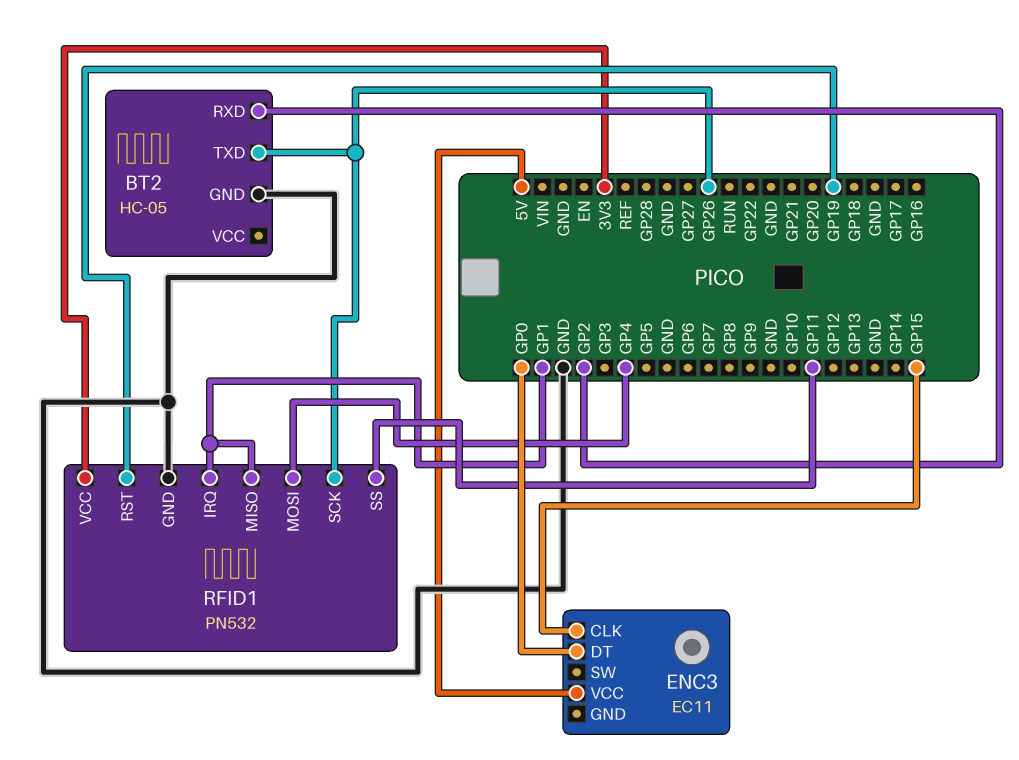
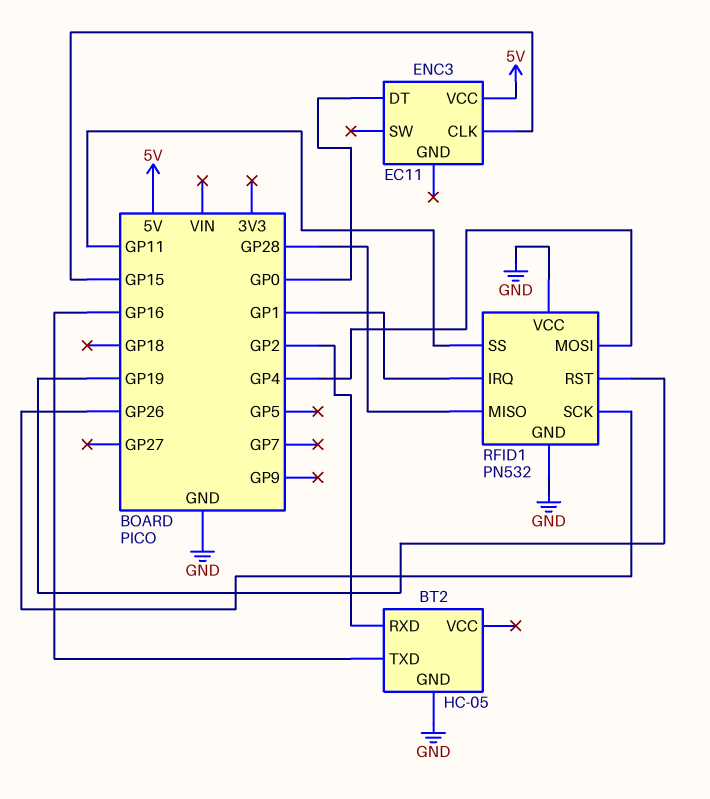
BT2 pin TXD: GP26 -> GP16
RFID1 pin MISO: GP1 -> GP28
RFID1 pin VCC: 3V3 -> GND

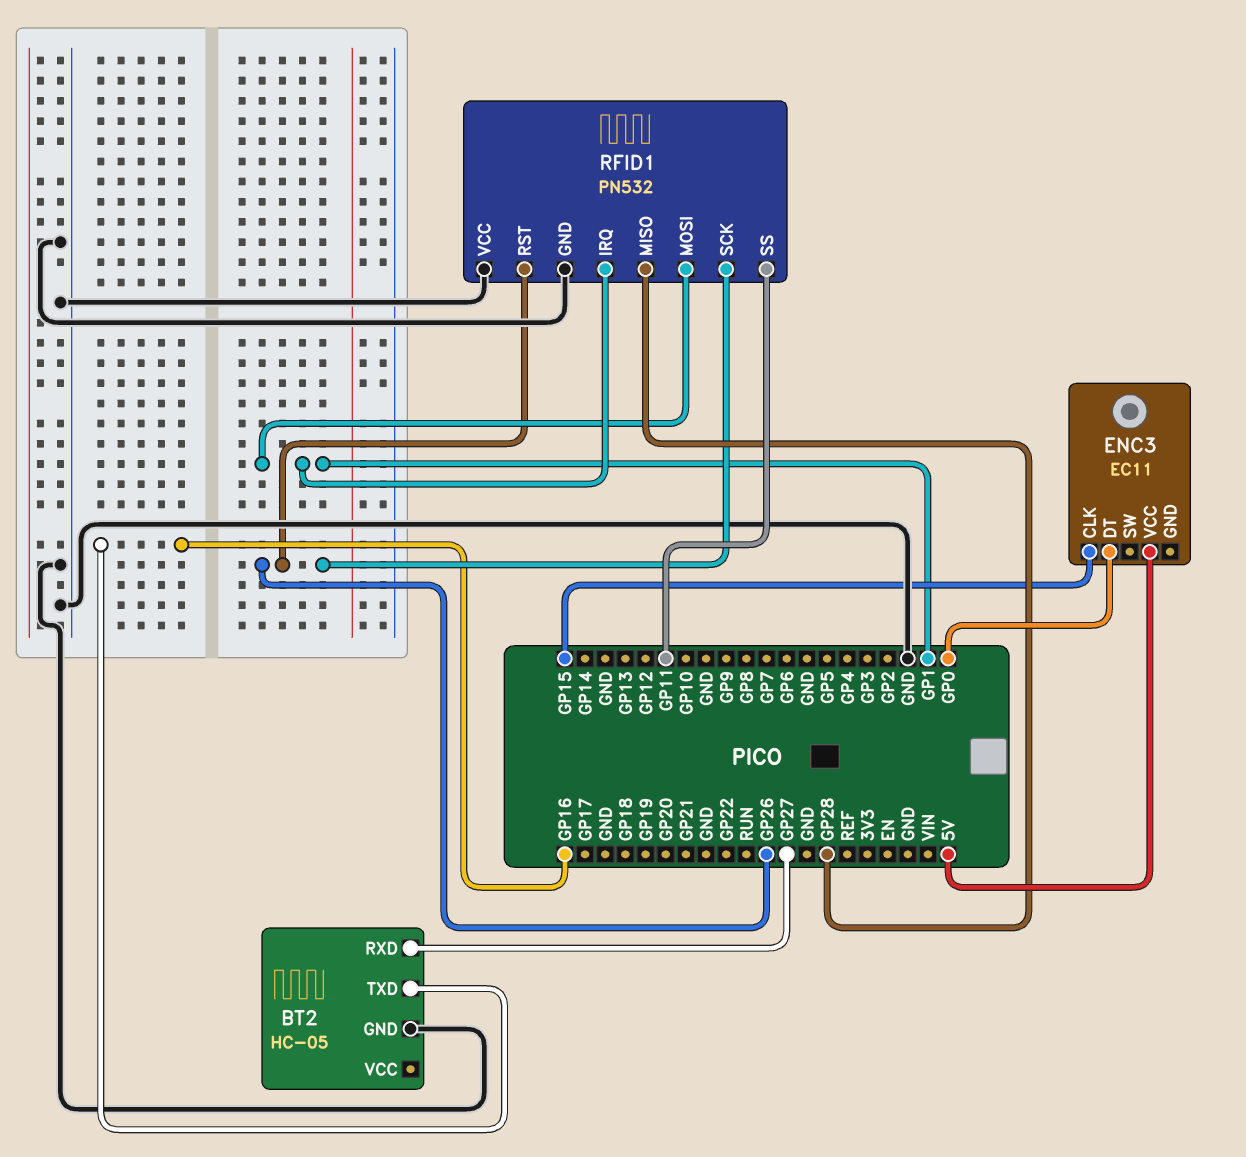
BT2 pin RXD: GP2 -> GP27
RFID1 pin MOSI: GP4 -> GP1
RFID1 pin RST: GP19 -> GP26

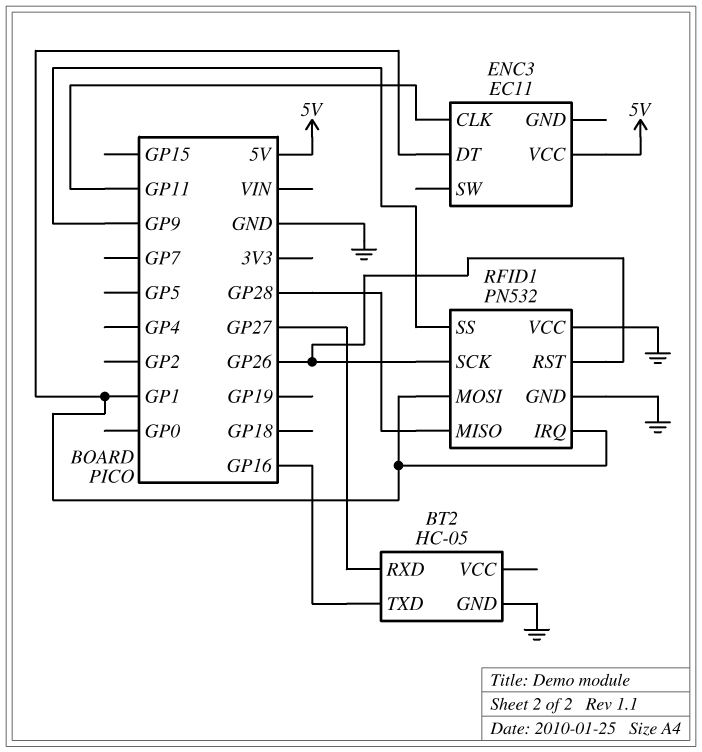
ENC3 pin CLK: GP15 -> GP11
ENC3 pin DT: GP0 -> GP1
RFID1 pin SS: GP11 -> GP9

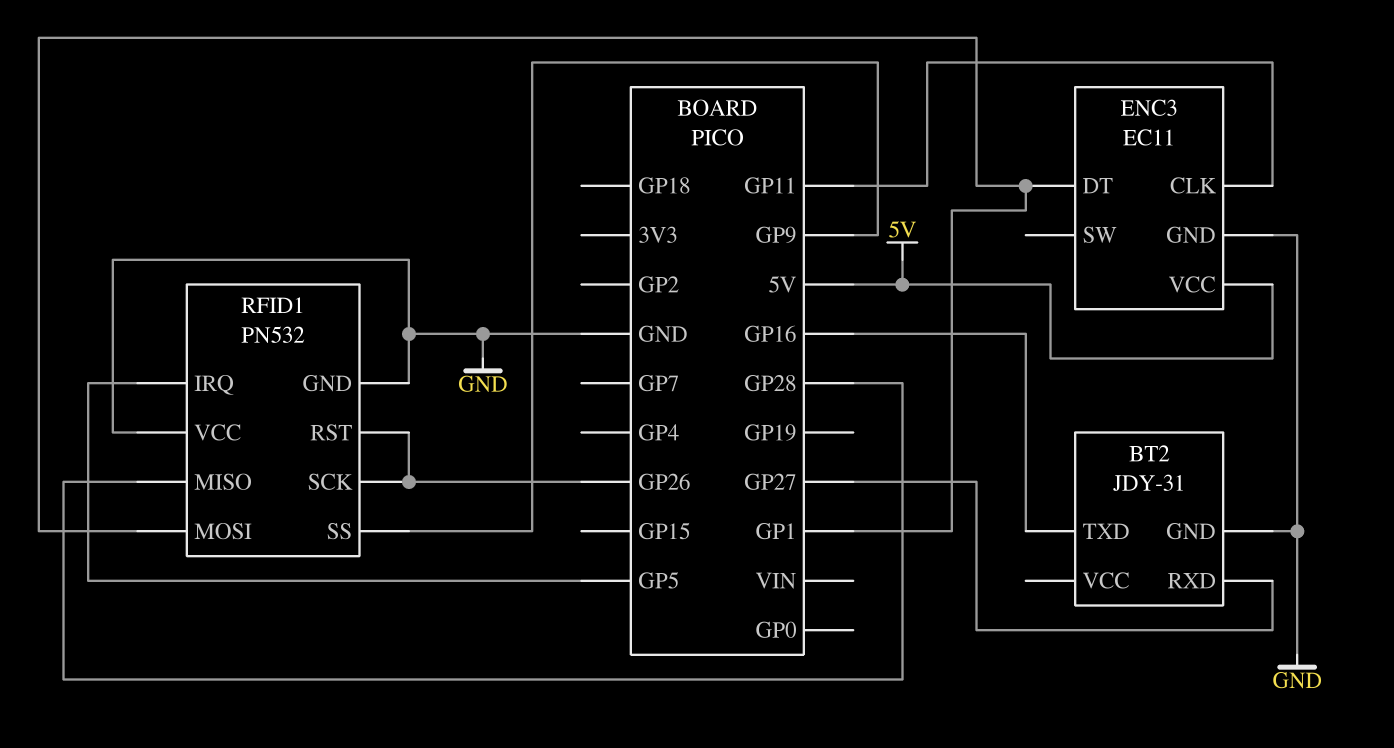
BT2: HC-05 -> JDY-31
ENC3 pin GND: none -> GND
RFID1 pin IRQ: GP1 -> GP5

